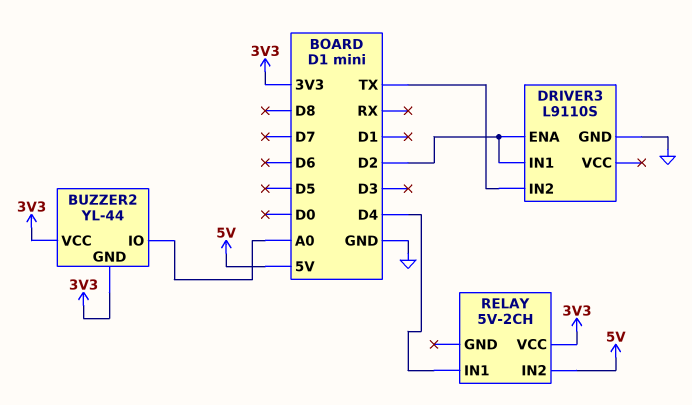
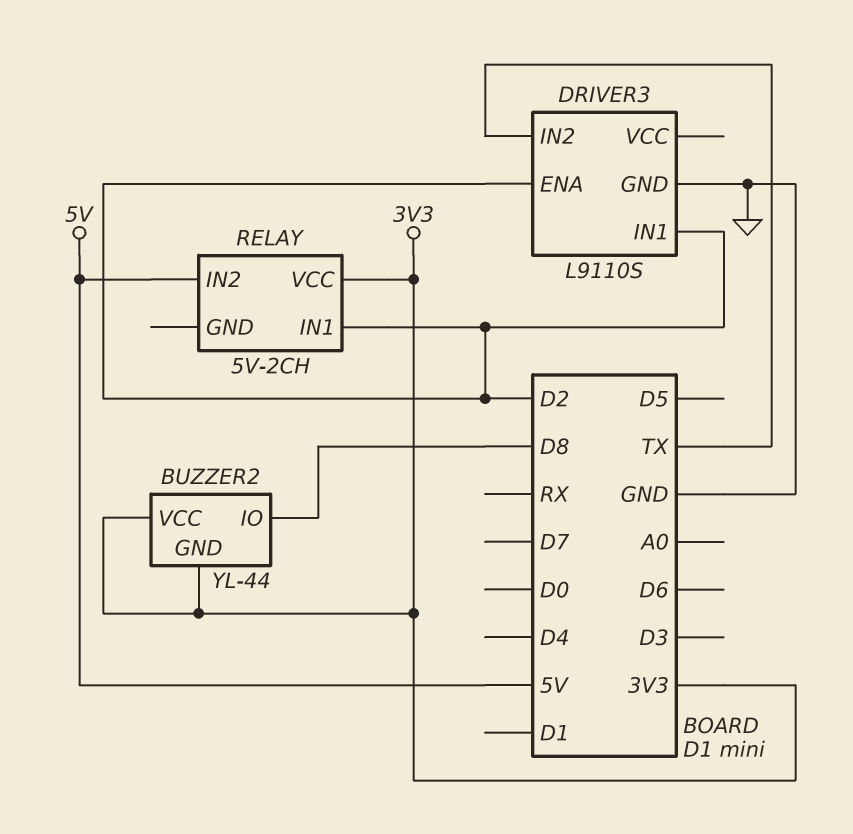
BUZZER2 pin IO: A0 -> D8
RELAY pin IN1: D4 -> D2

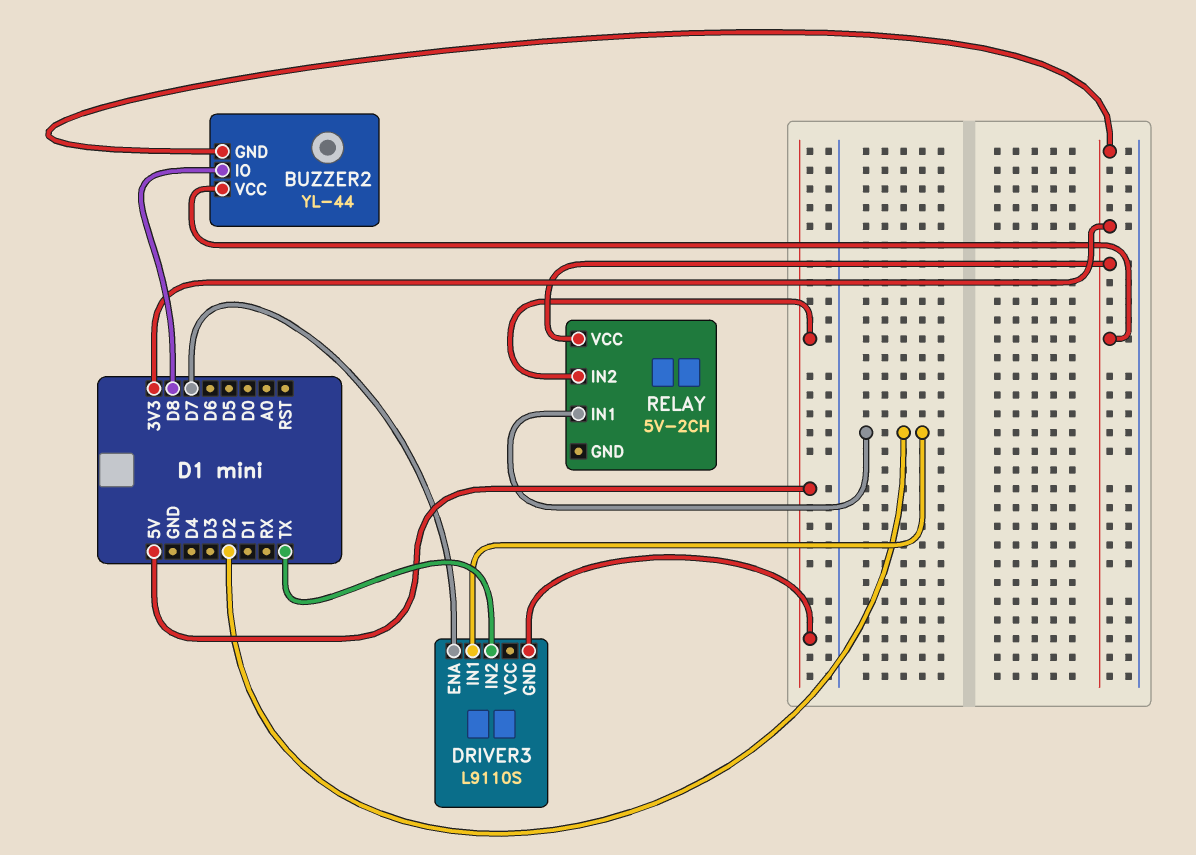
DRIVER3 pin ENA: D2 -> D7
DRIVER3 pin GND: GND -> 5V

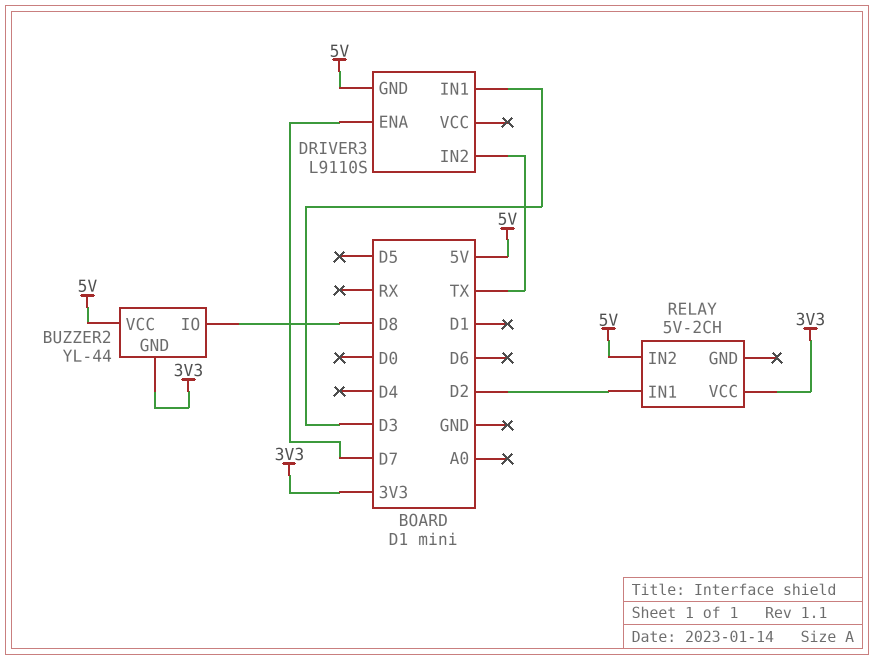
BUZZER2 pin VCC: 3V3 -> 5V
DRIVER3 pin IN1: D2 -> D3

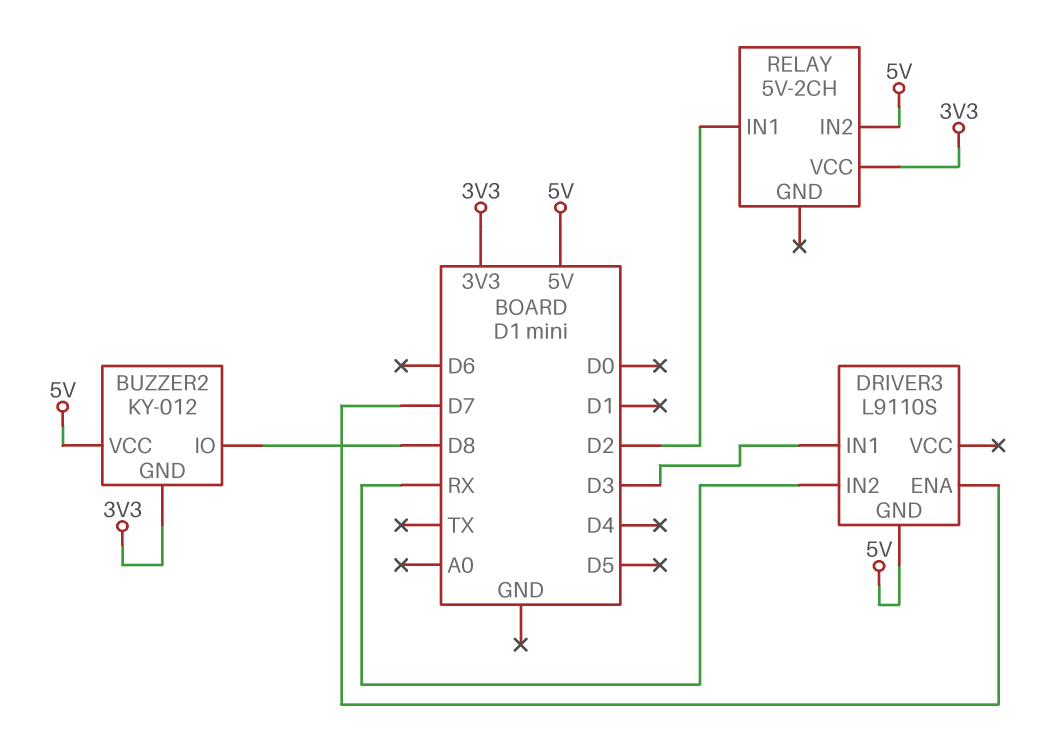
BUZZER2: YL-44 -> KY-012
DRIVER3 pin IN2: TX -> RX

